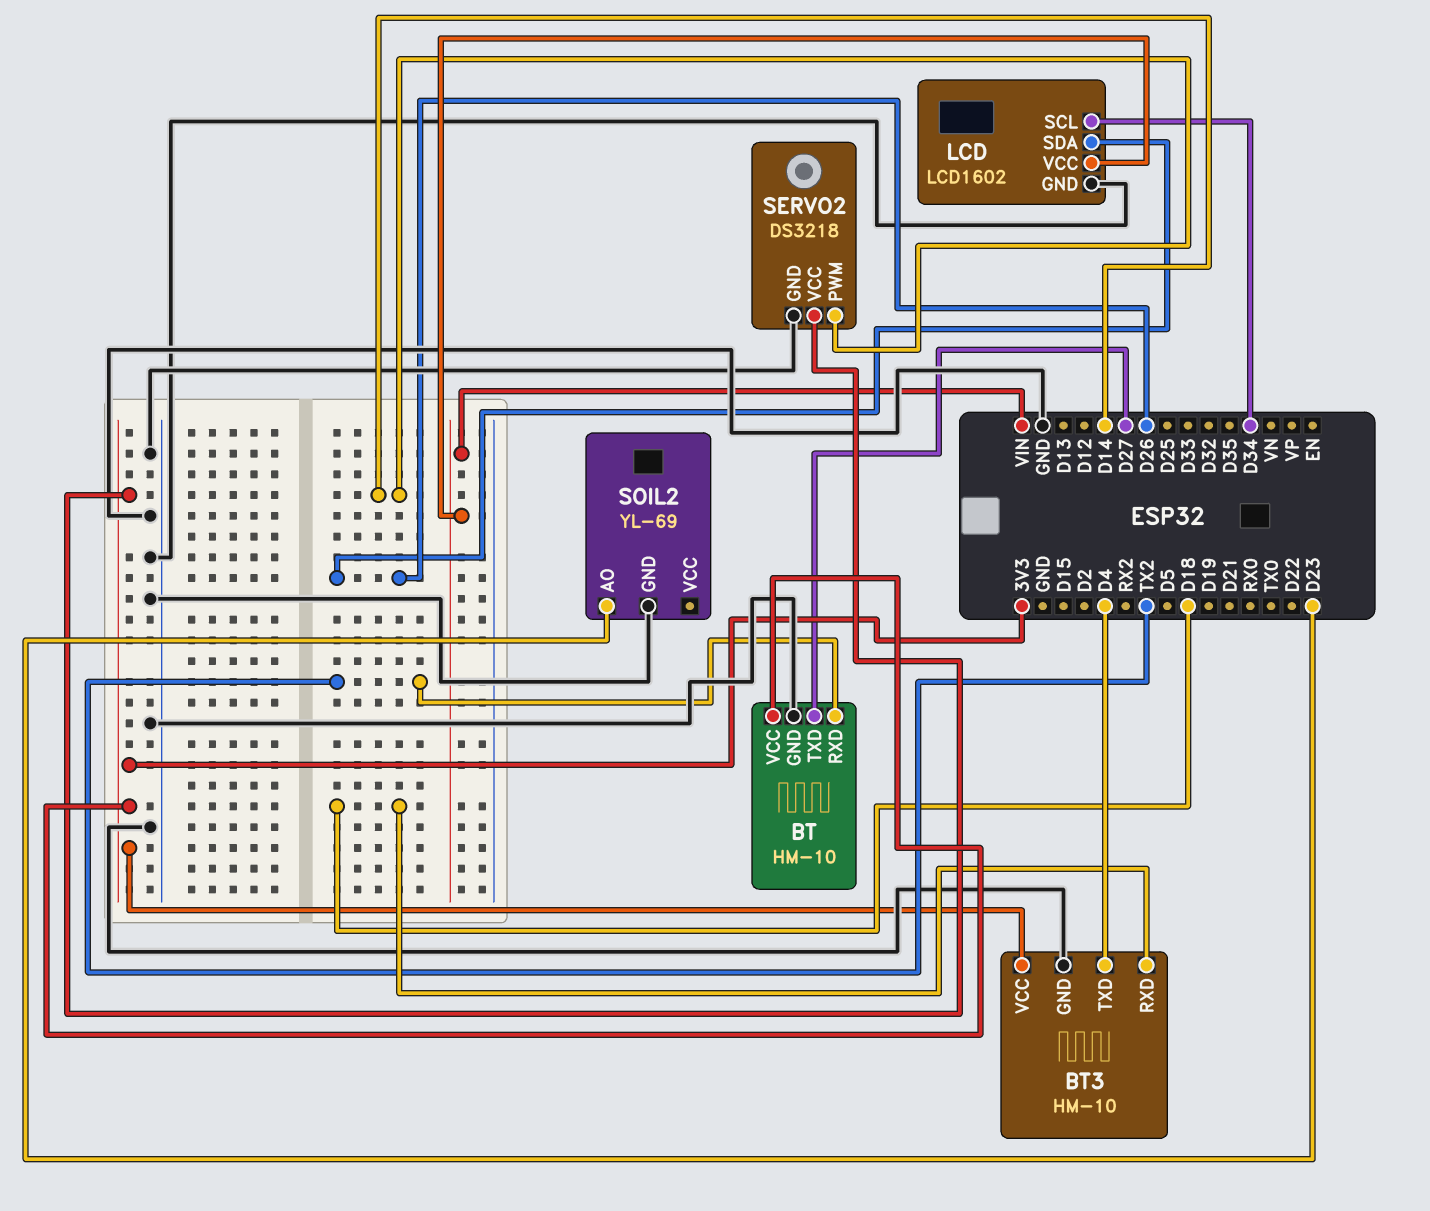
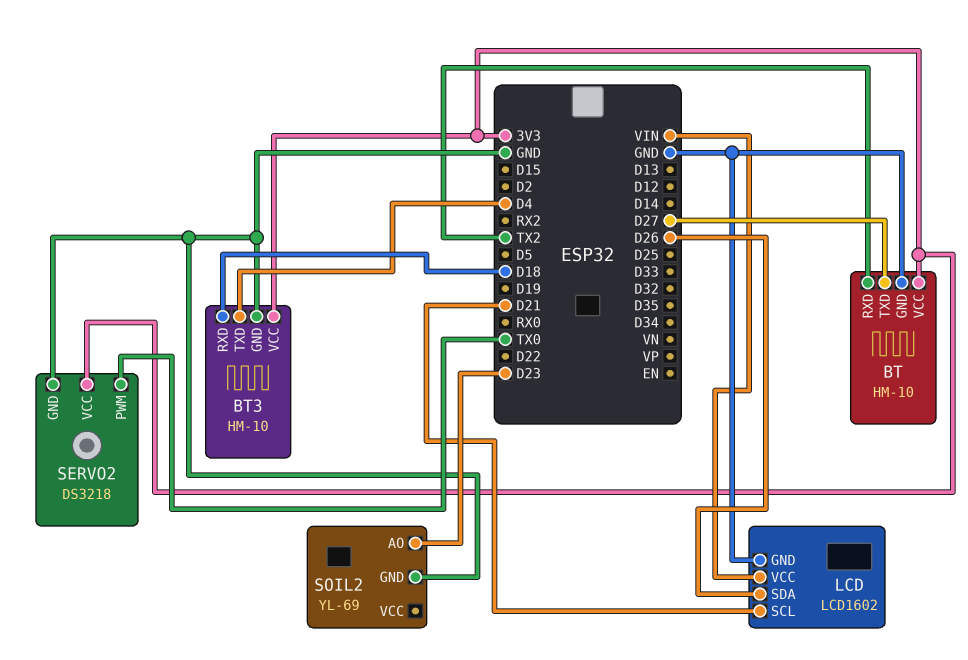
LCD pin SCL: D34 -> D21
SERVO2 pin PWM: D14 -> TX0

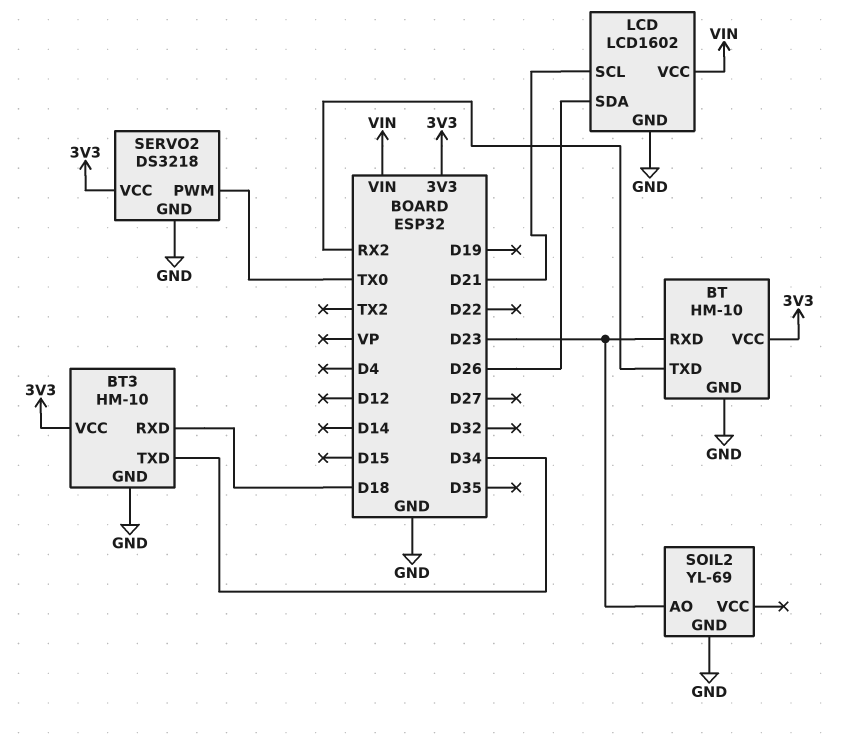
BT pin RXD: TX2 -> D23
BT pin TXD: D27 -> RX2
BT3 pin TXD: D4 -> D34

